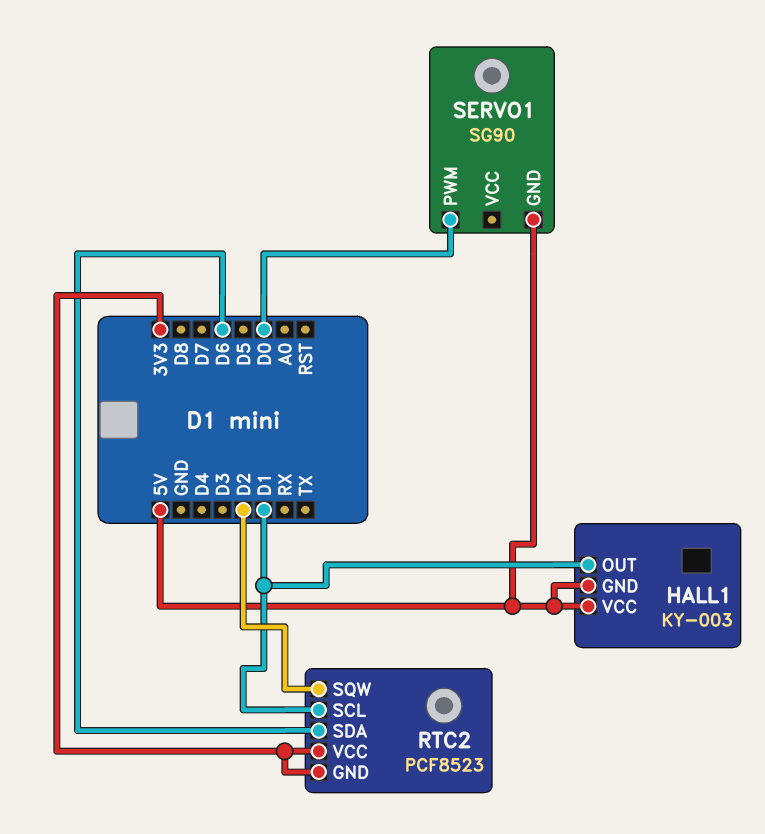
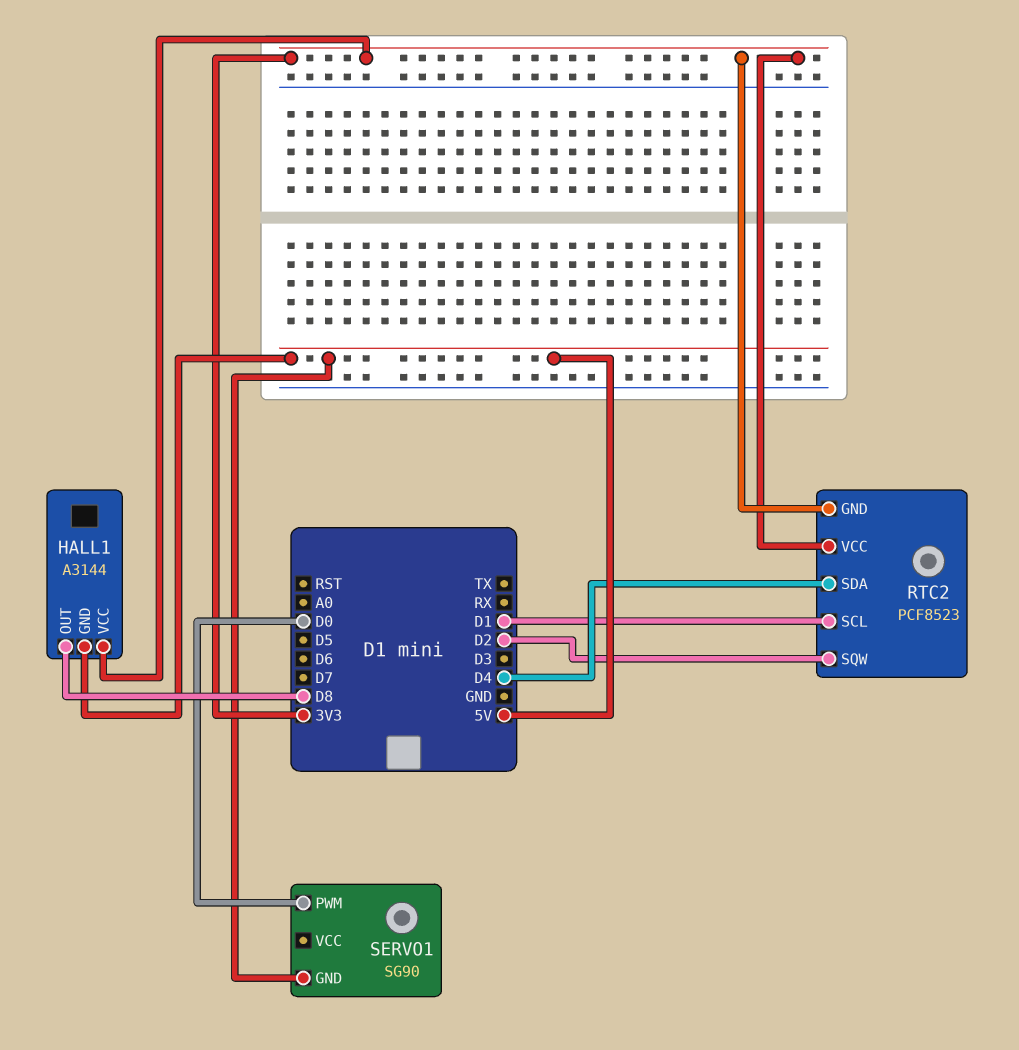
HALL1: KY-003 -> A3144
HALL1 pin OUT: D1 -> D8
HALL1 pin VCC: 5V -> 3V3
RTC2 pin SDA: D6 -> D4

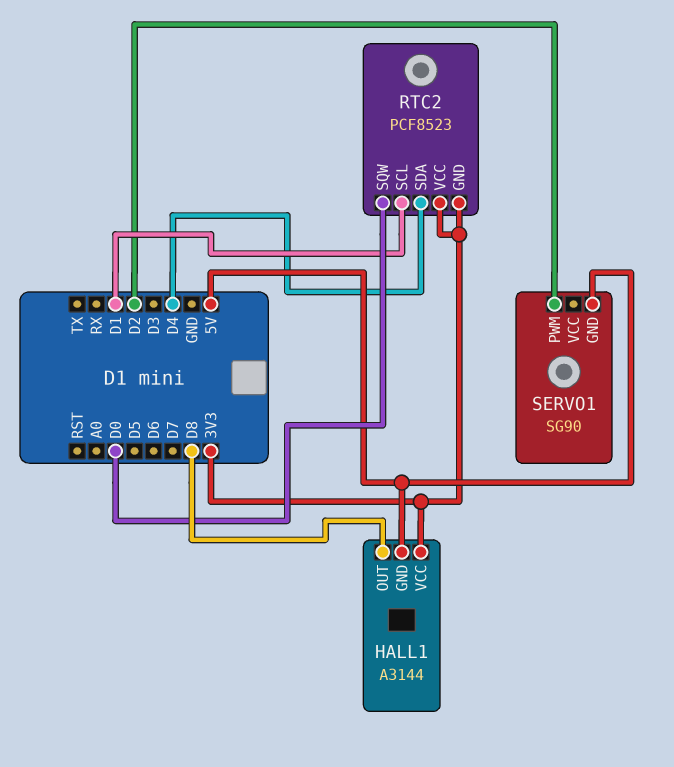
RTC2 pin SQW: D2 -> D0
SERVO1 pin PWM: D0 -> D2

